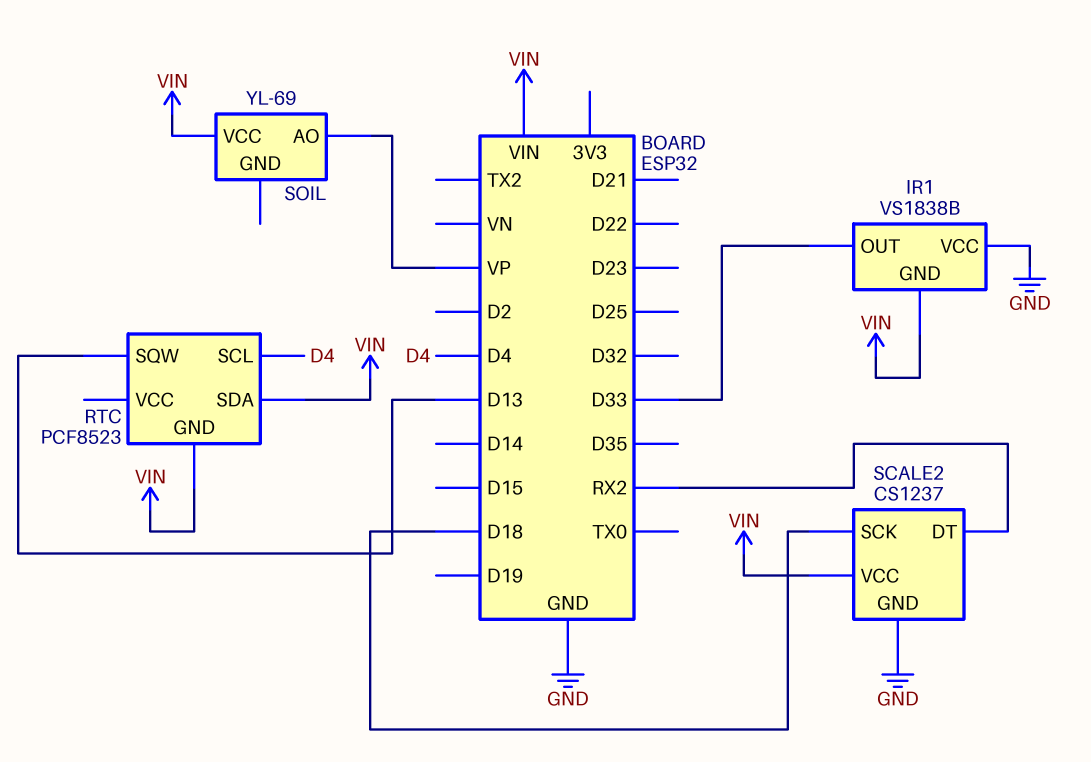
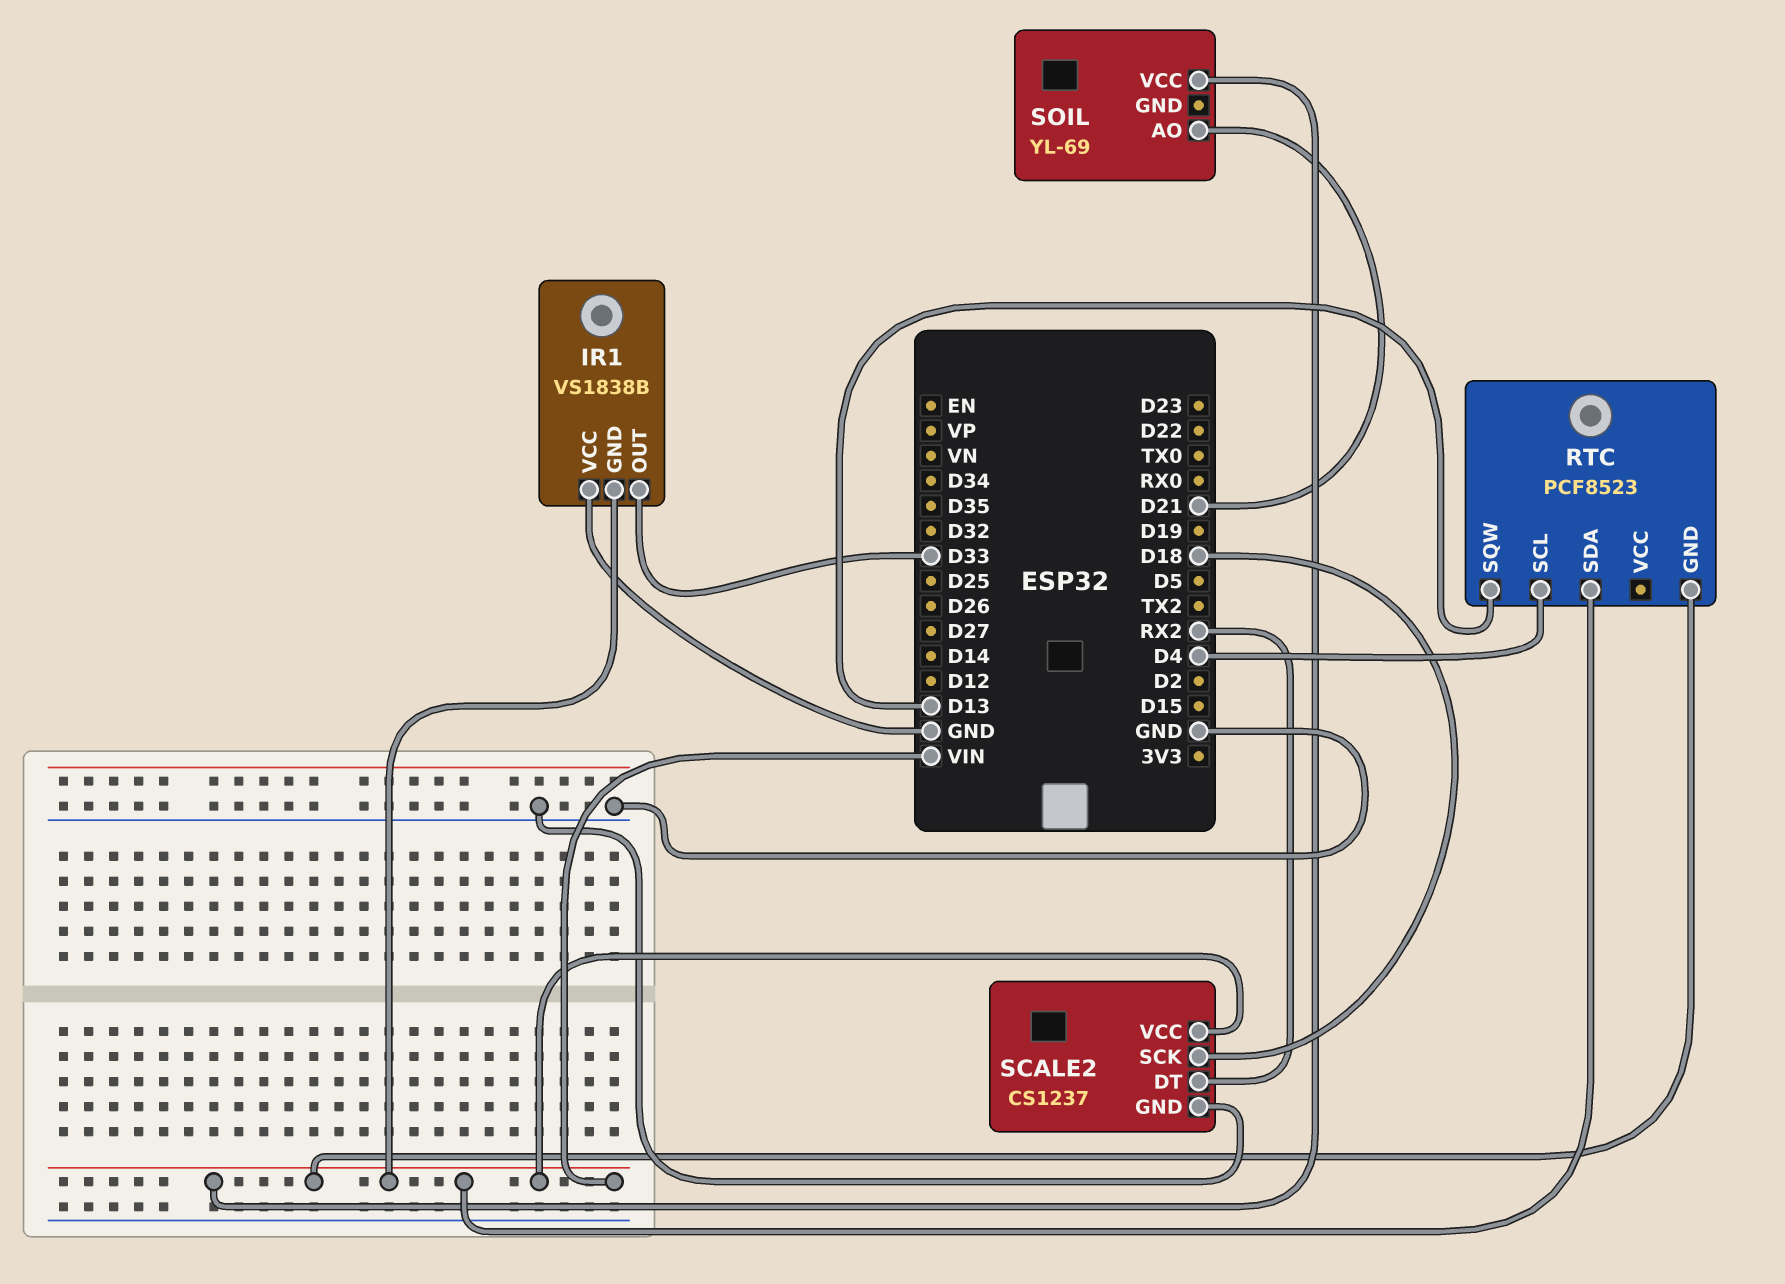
SOIL pin AO: VP -> D21

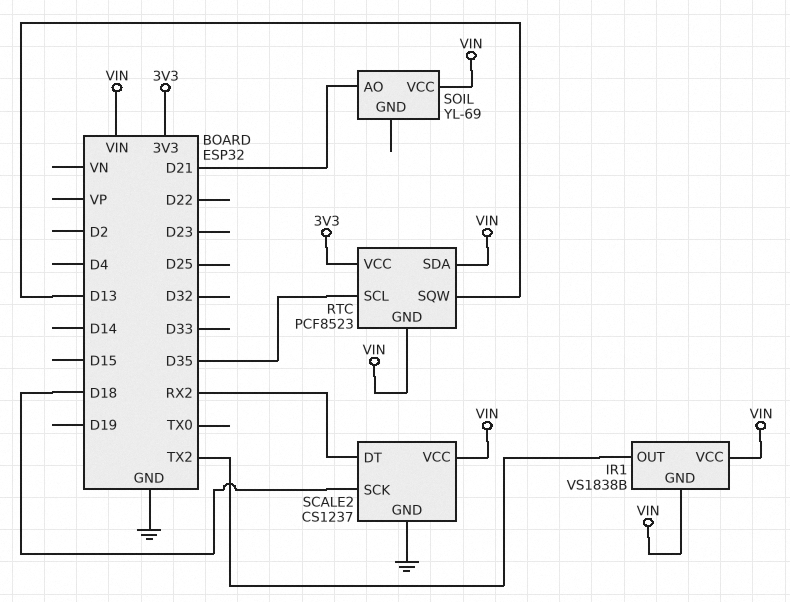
IR1 pin OUT: D33 -> TX2
IR1 pin VCC: GND -> VIN
RTC pin SCL: D4 -> D35
RTC pin VCC: none -> 3V3

